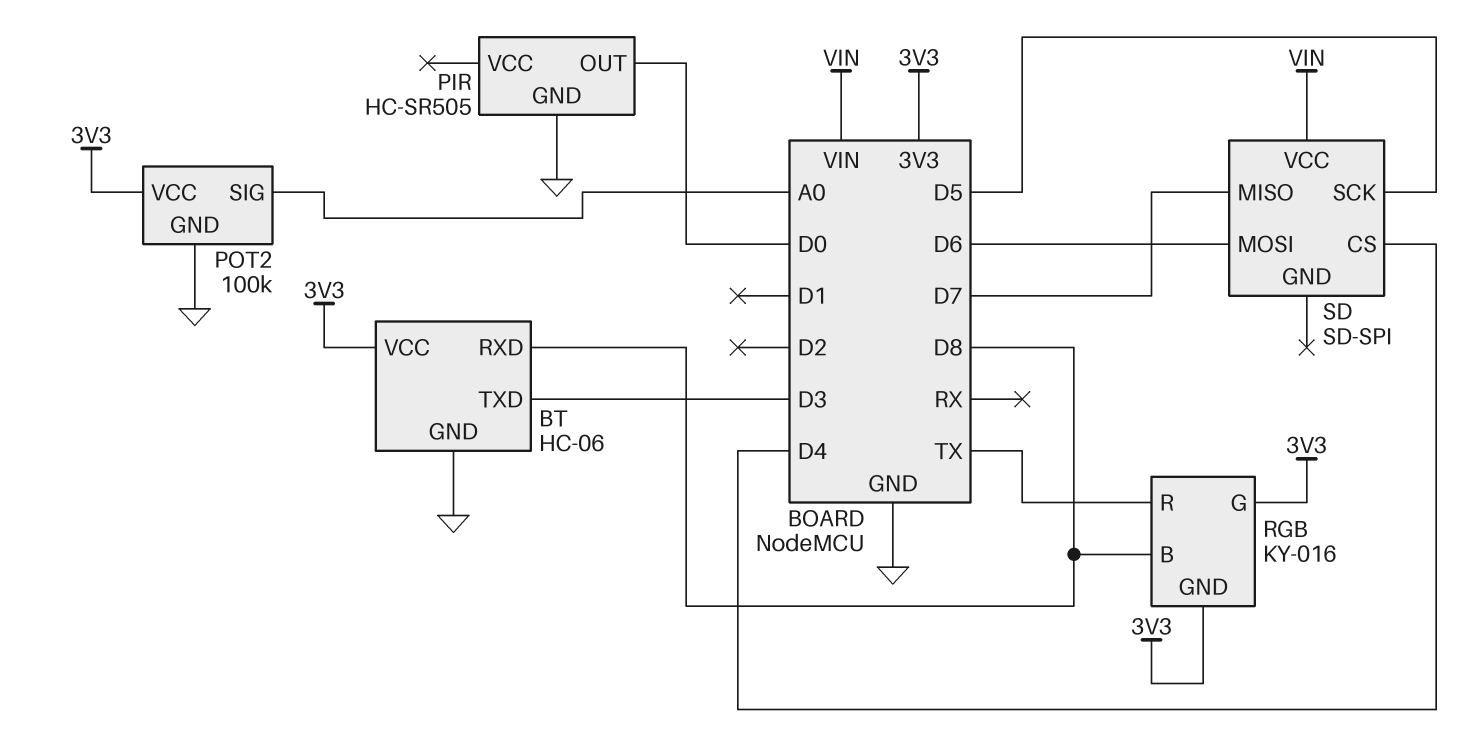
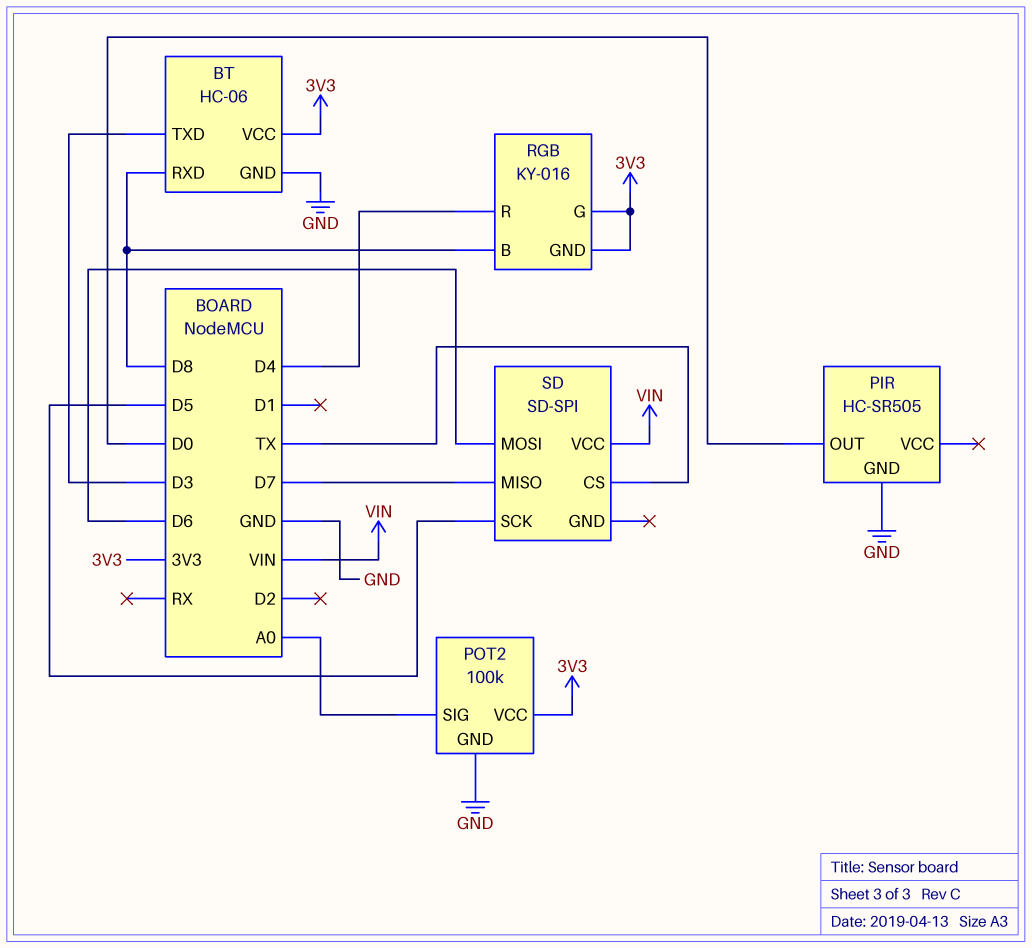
RGB pin R: TX -> D4
SD pin CS: D4 -> TX

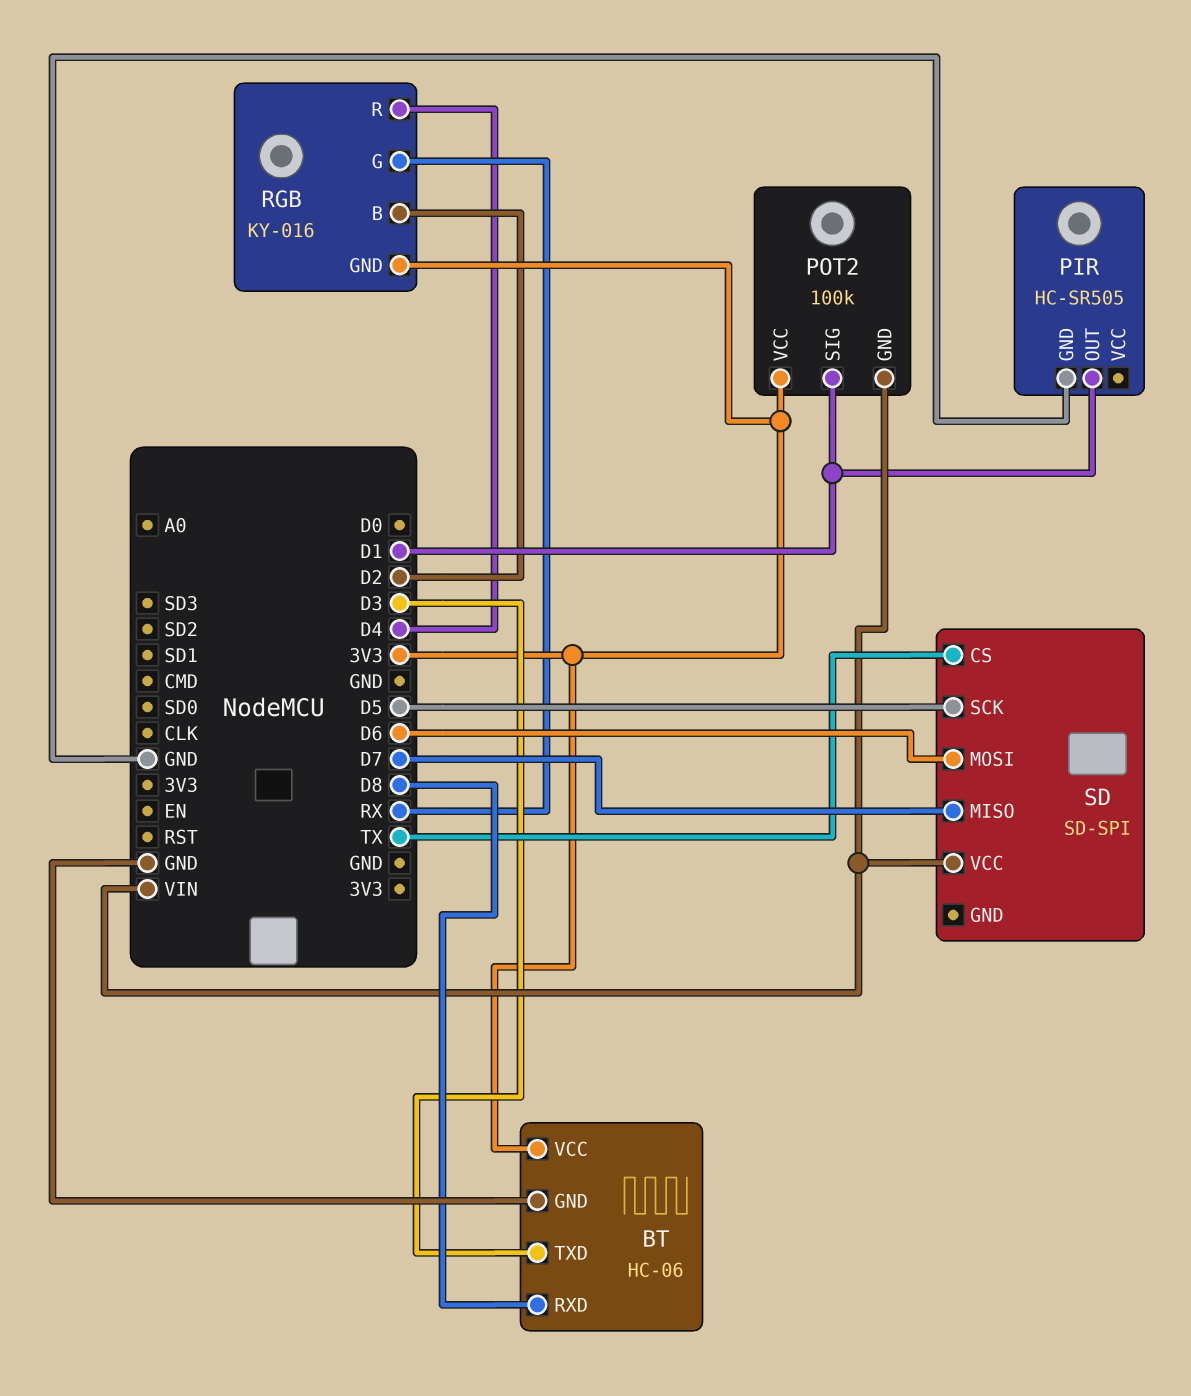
PIR pin OUT: D0 -> D1
POT2 pin GND: GND -> VIN
POT2 pin SIG: A0 -> D1
RGB pin B: D8 -> D2
RGB pin G: 3V3 -> RX

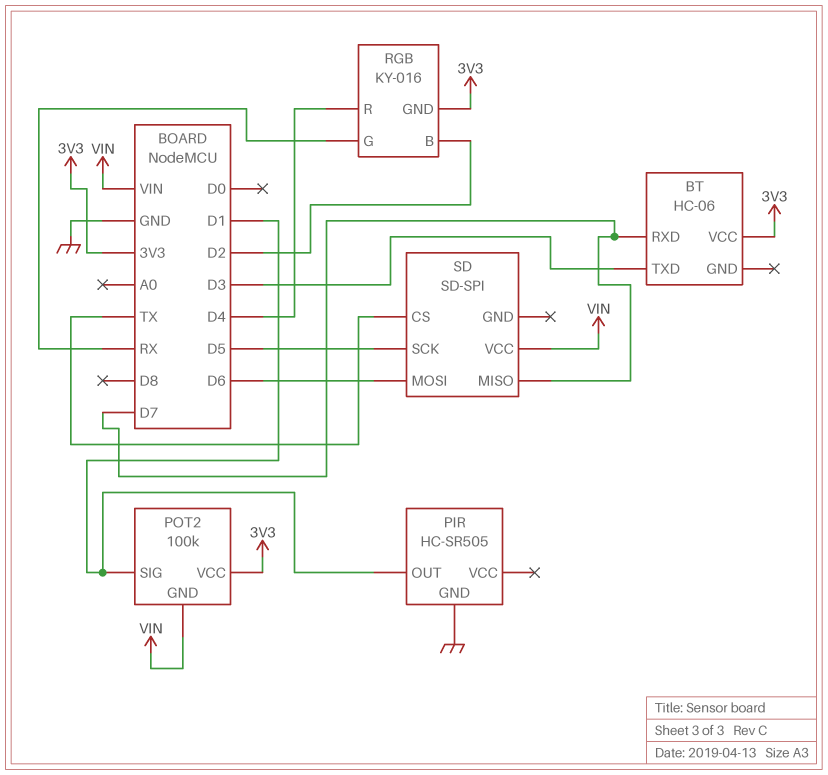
BT pin GND: GND -> none
BT pin RXD: D8 -> D7

